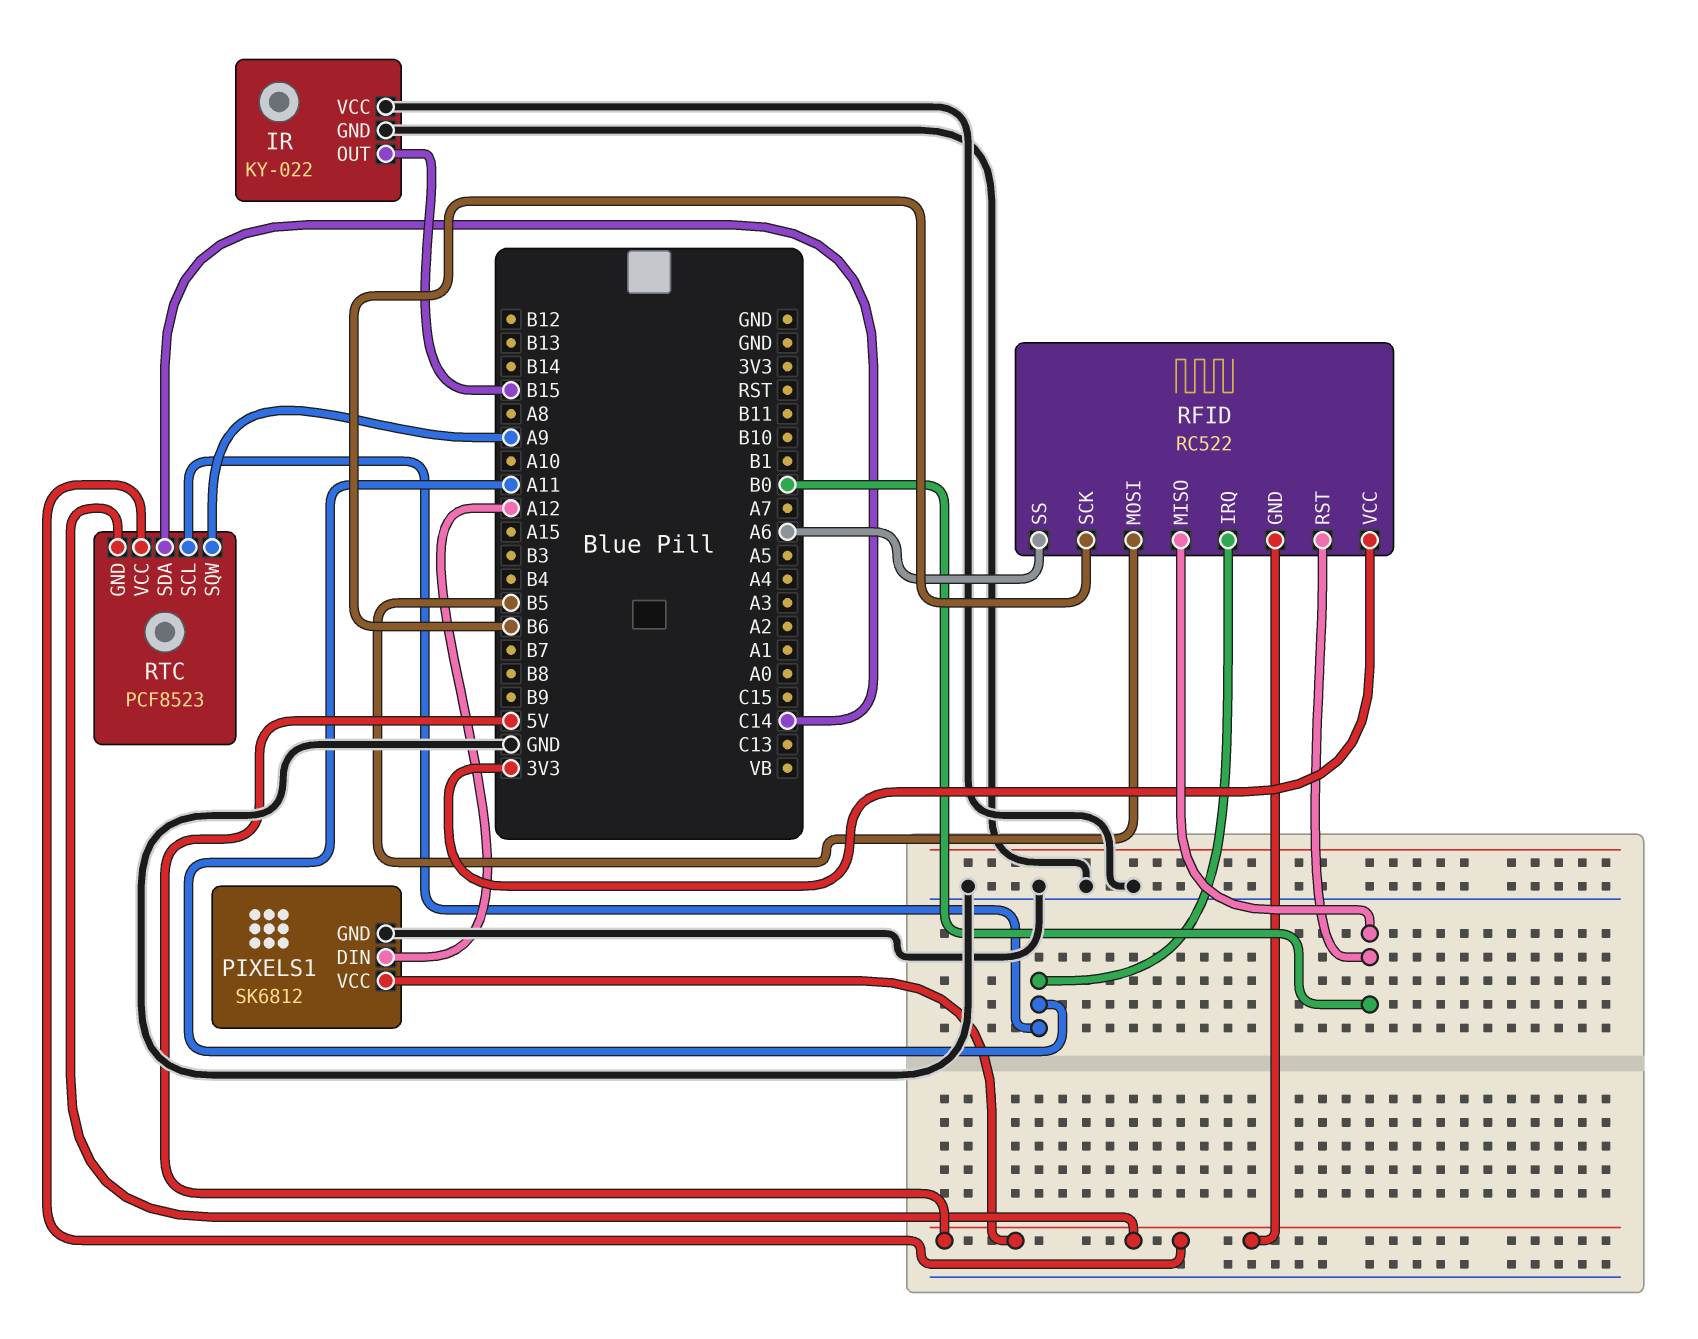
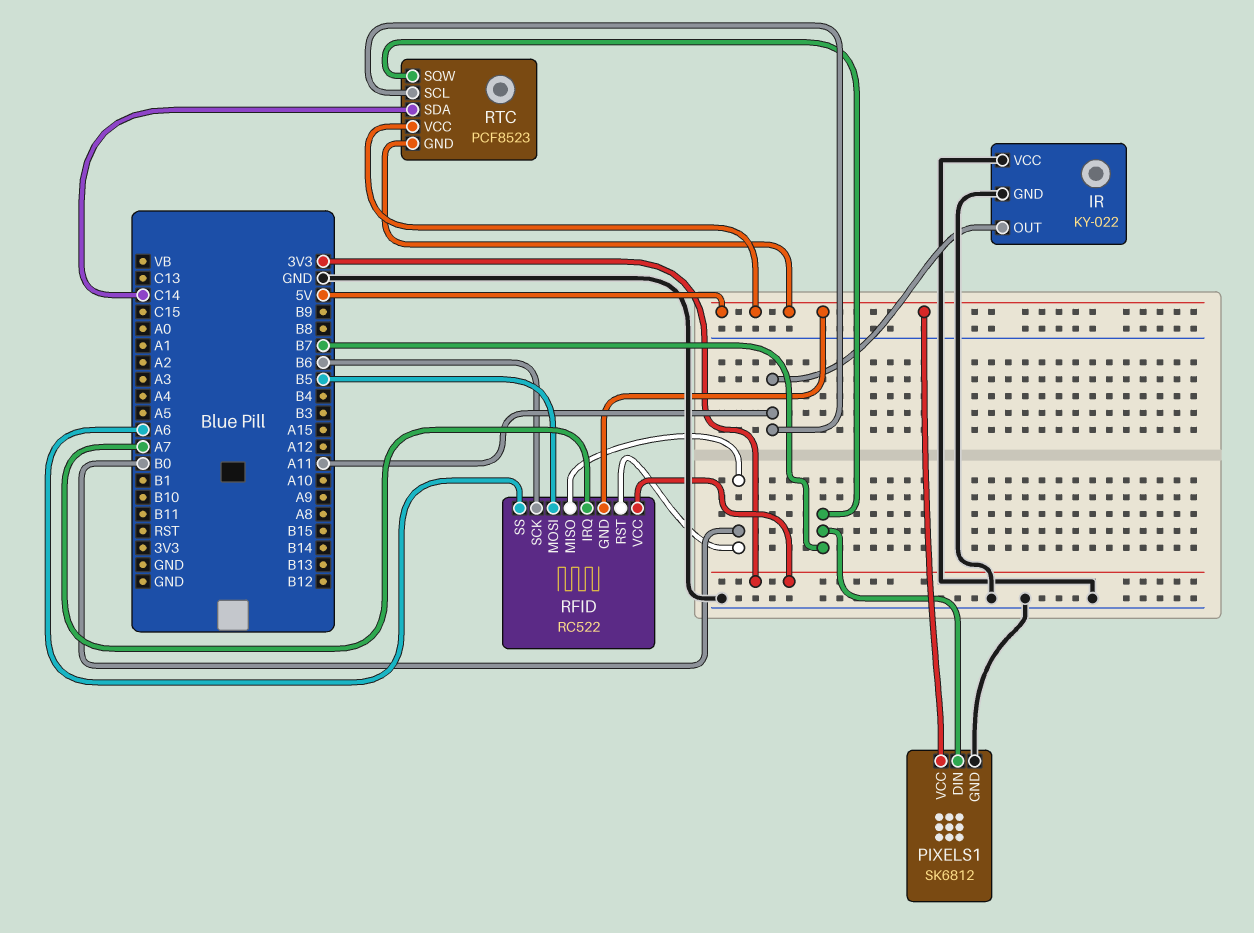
IR pin OUT: B15 -> A11
PIXELS1 pin DIN: A12 -> B7
RFID pin IRQ: A11 -> A7
RTC pin SQW: A9 -> B7

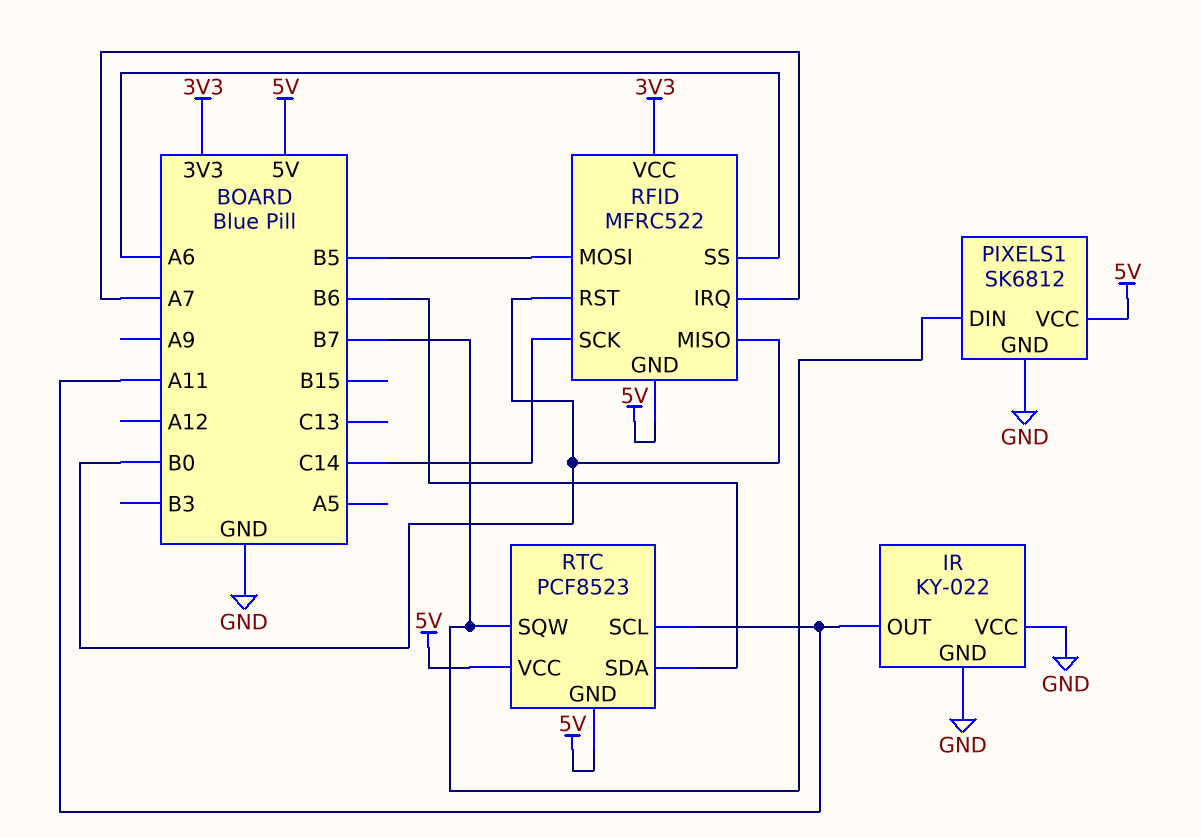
RFID: RC522 -> MFRC522
RFID pin SCK: B6 -> C14
RTC pin SDA: C14 -> B6

